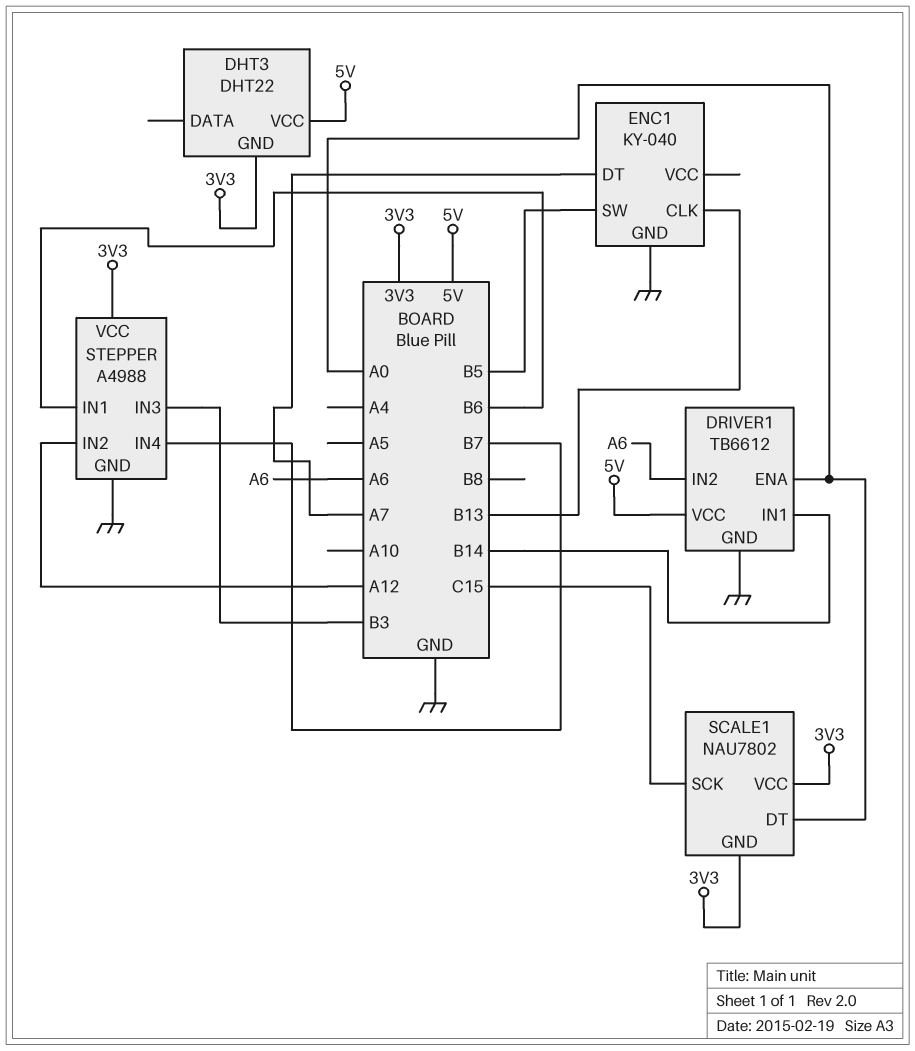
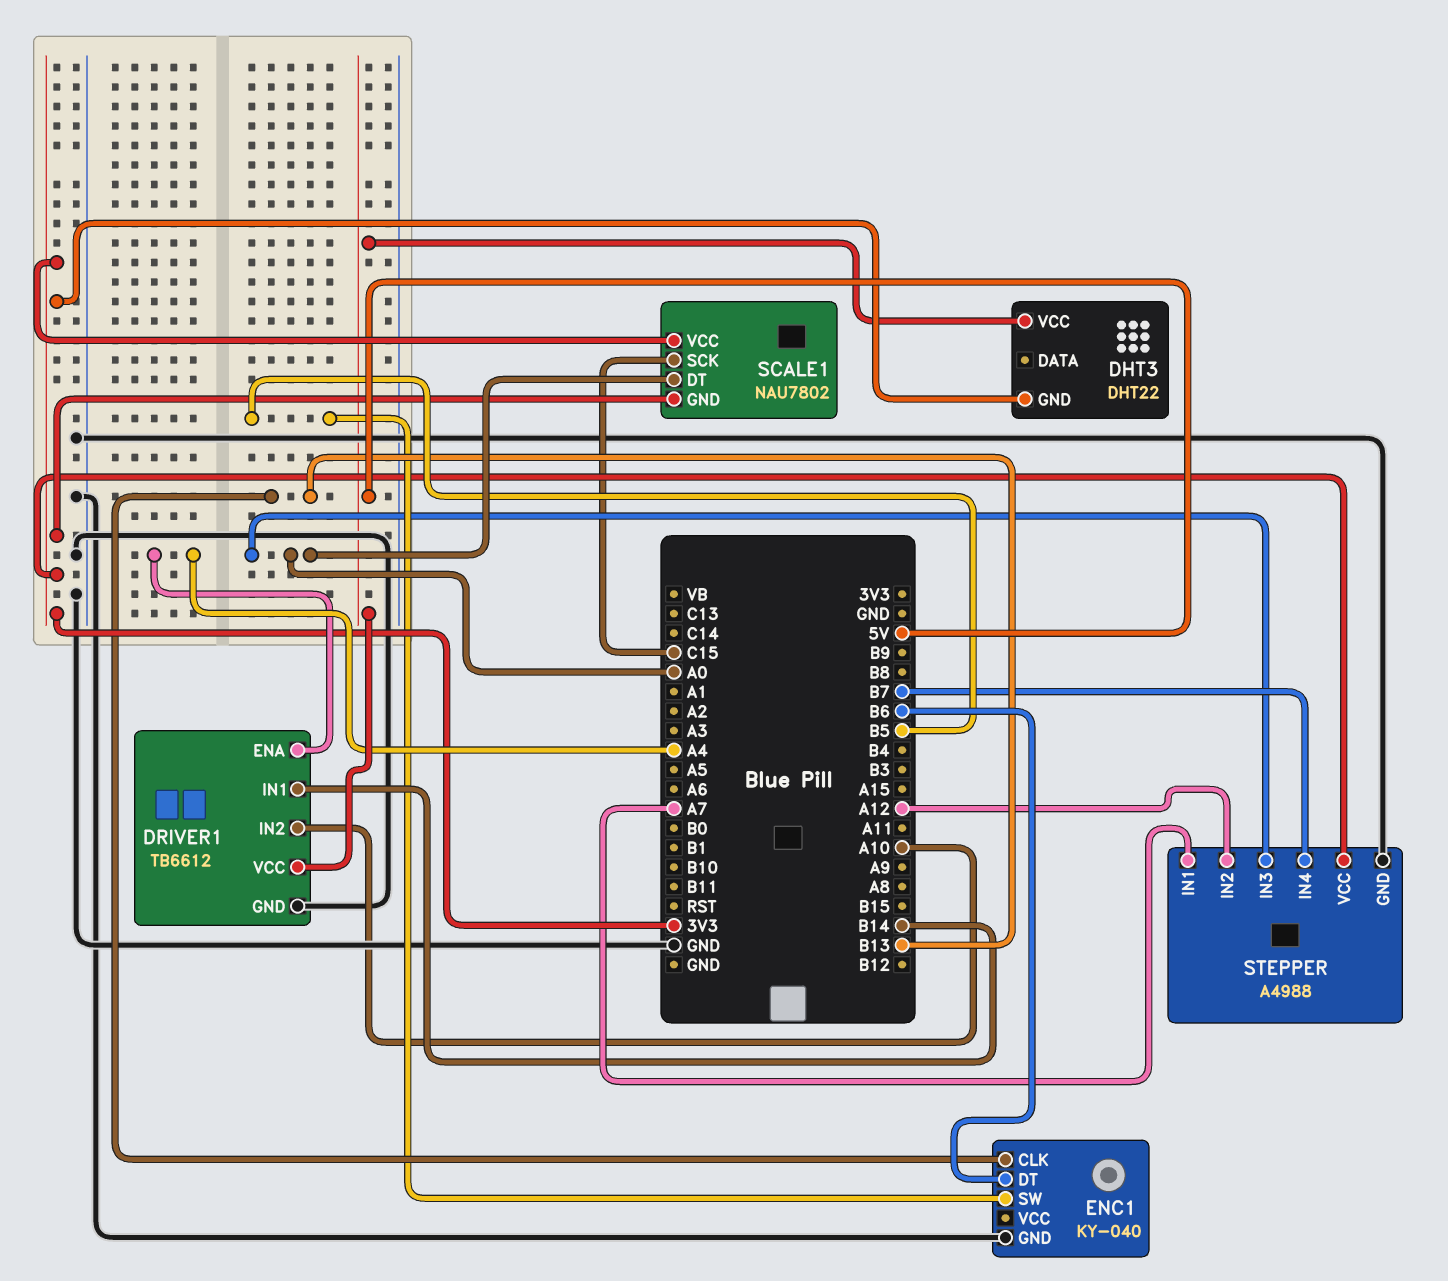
DRIVER1 pin ENA: A0 -> A4
DRIVER1 pin IN2: A6 -> A10
ENC1 pin DT: A7 -> B6
STEPPER pin IN1: B6 -> A7
STEPPER pin IN3: B3 -> A0

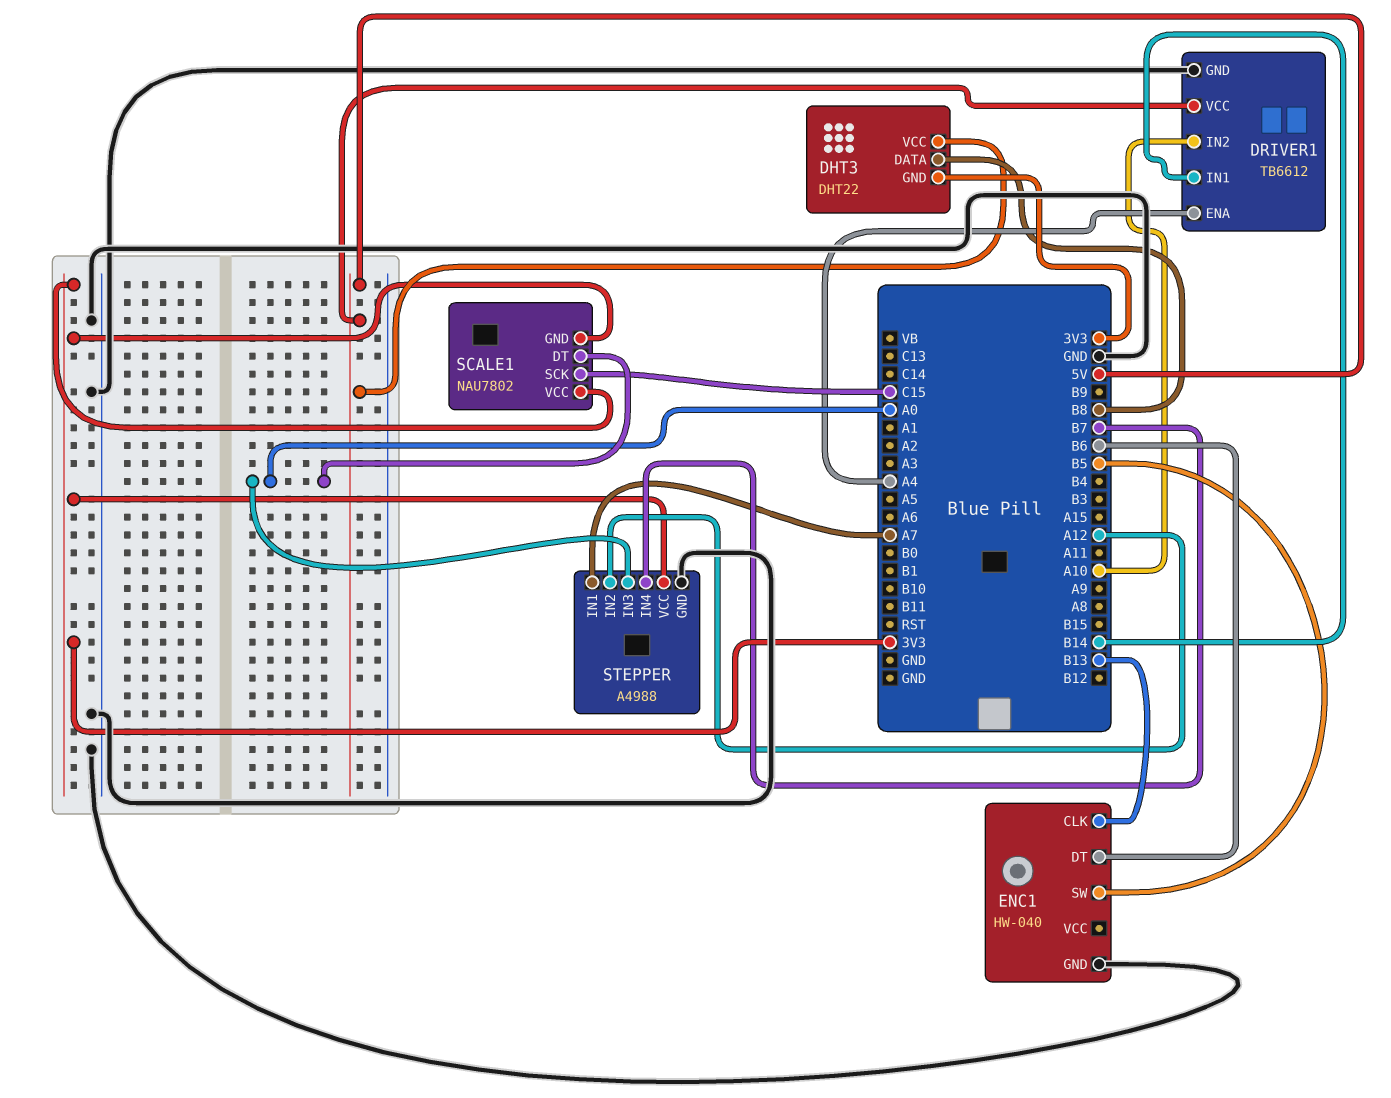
DHT3 pin DATA: none -> B8
ENC1: KY-040 -> HW-040

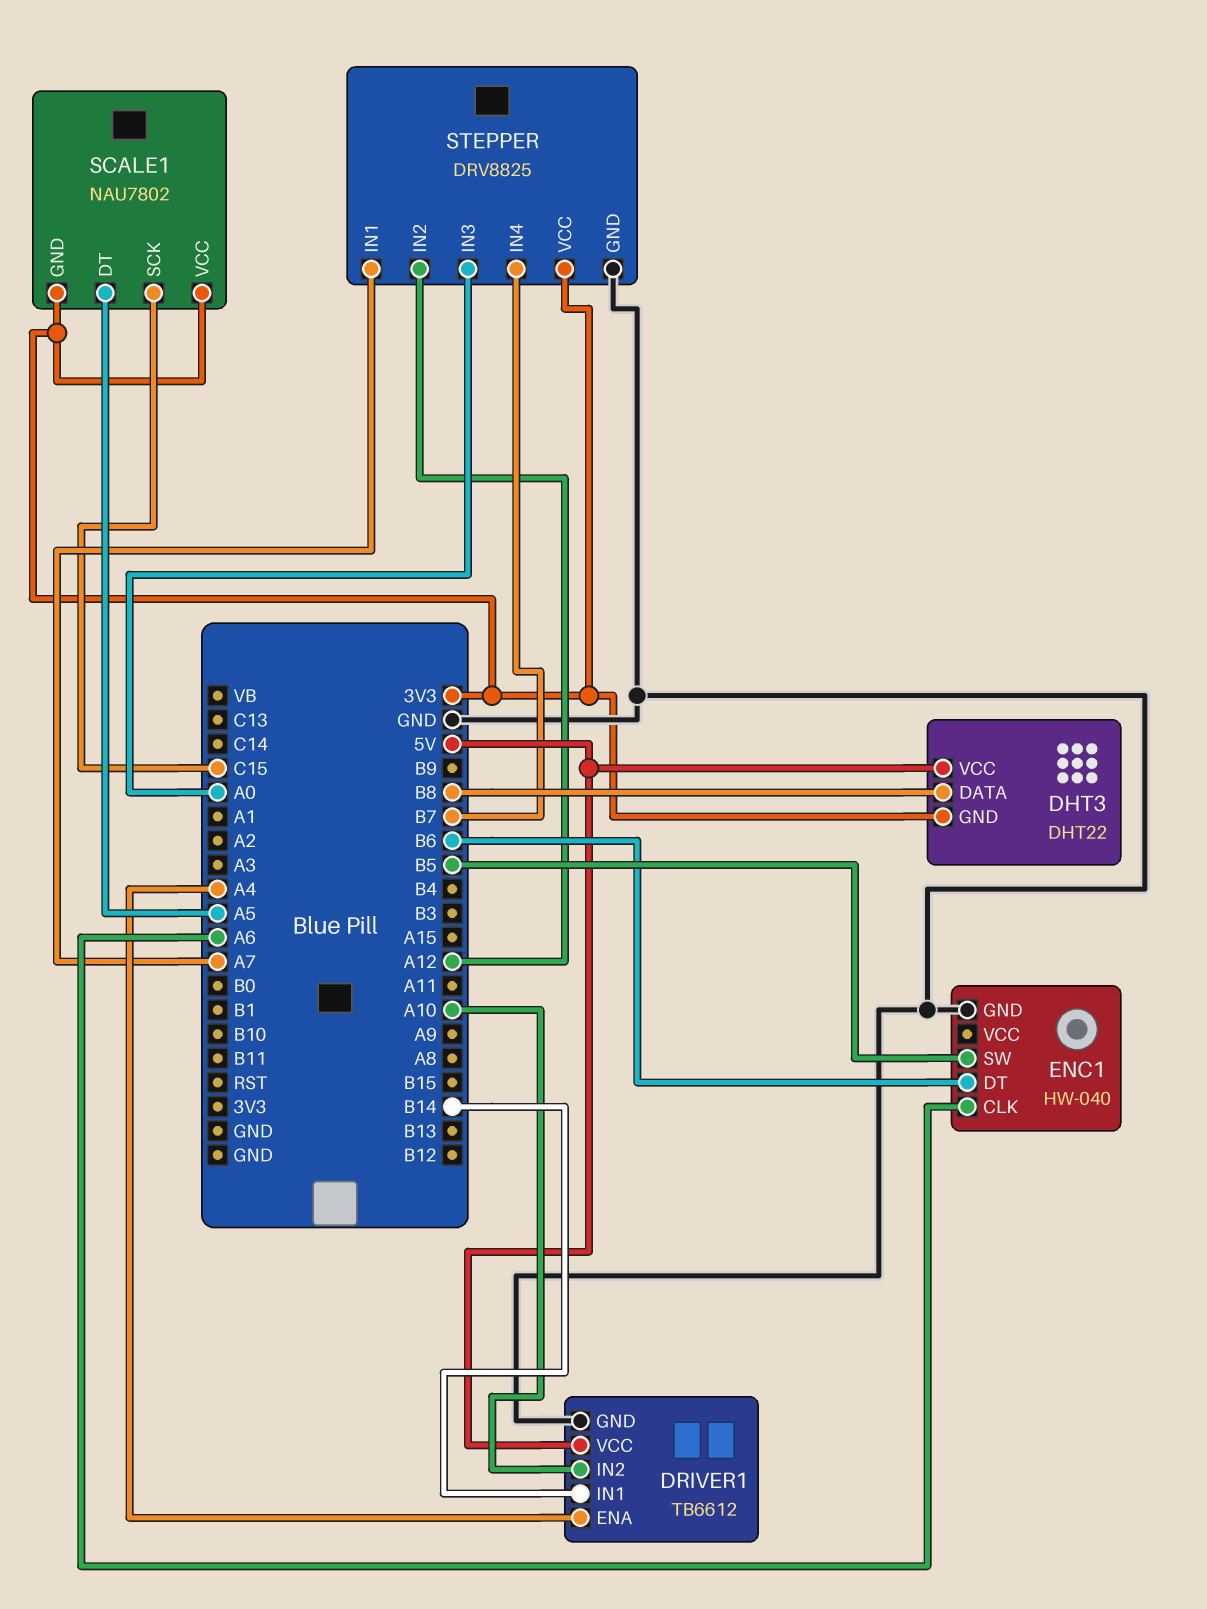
ENC1 pin CLK: B13 -> A6
SCALE1 pin DT: A0 -> A5
STEPPER: A4988 -> DRV8825

